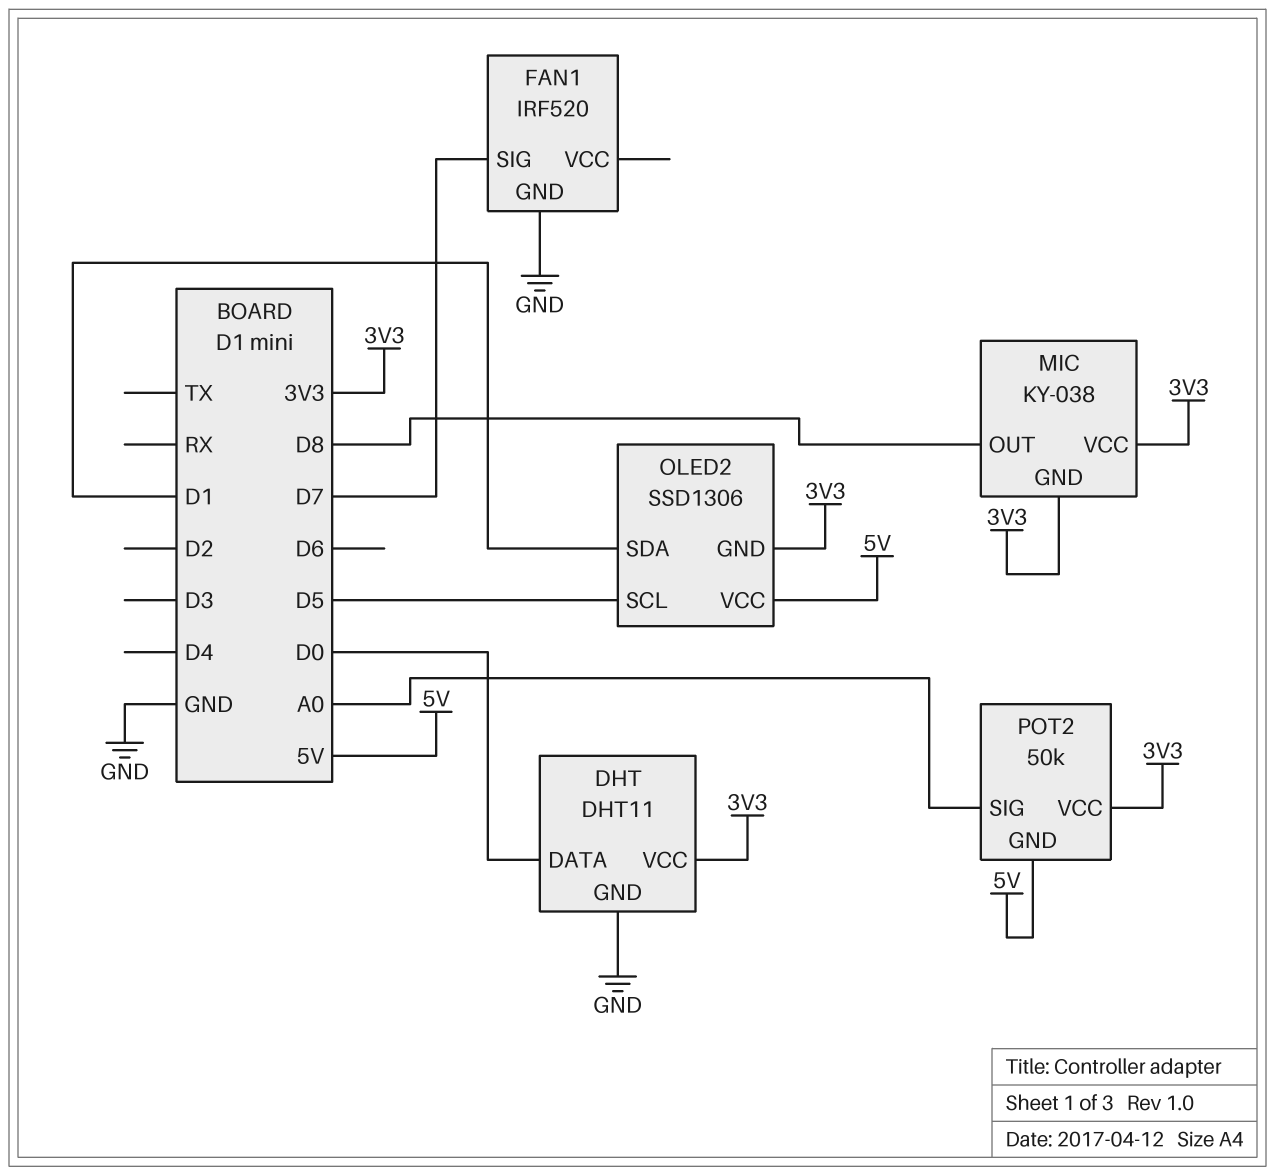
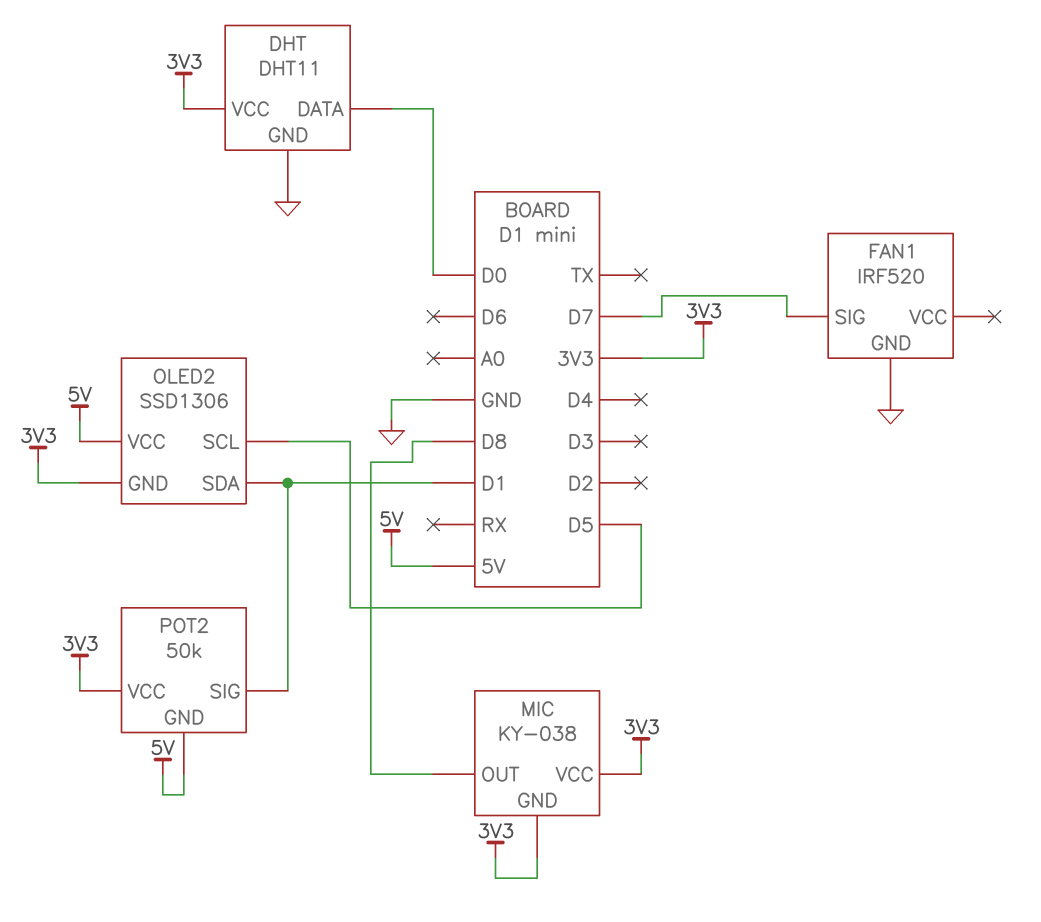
POT2 pin SIG: A0 -> D1

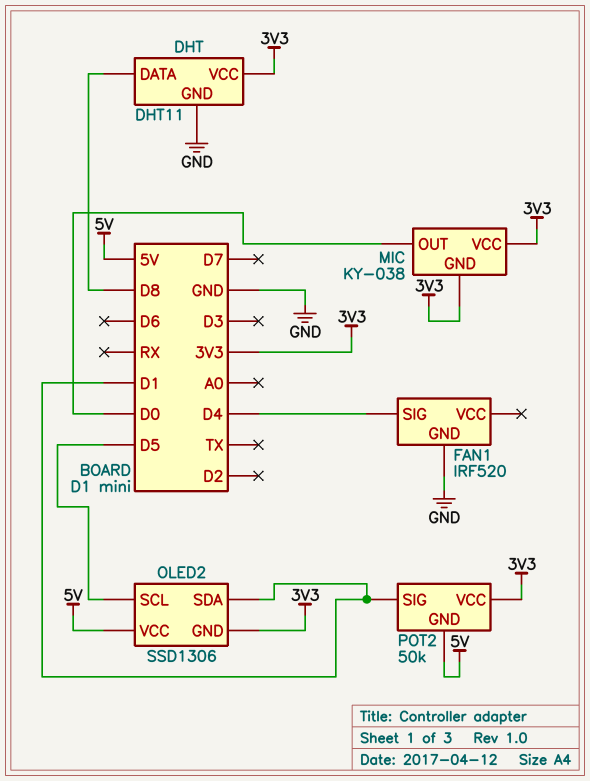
DHT pin DATA: D0 -> D8
FAN1 pin SIG: D7 -> D4
MIC pin OUT: D8 -> D0

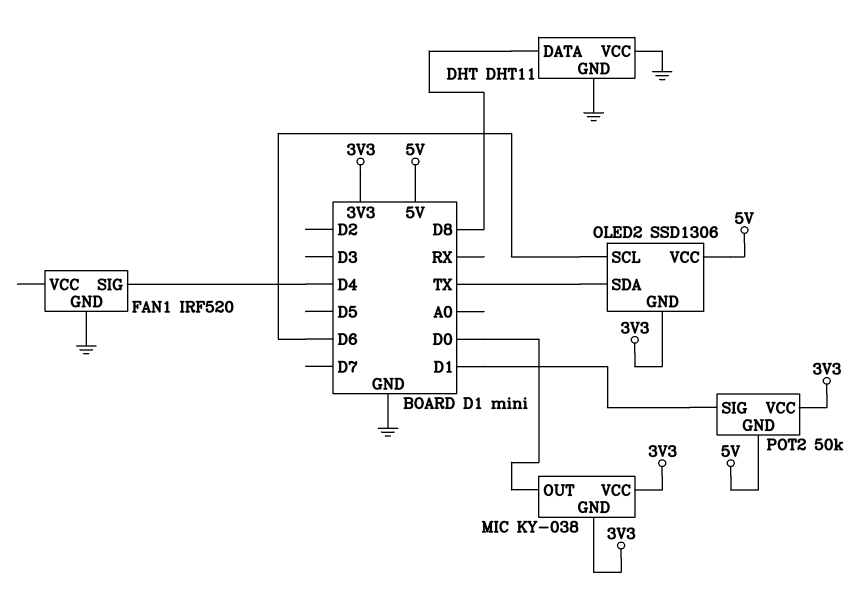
DHT pin VCC: 3V3 -> GND
OLED2 pin SCL: D5 -> D6
OLED2 pin SDA: D1 -> TX

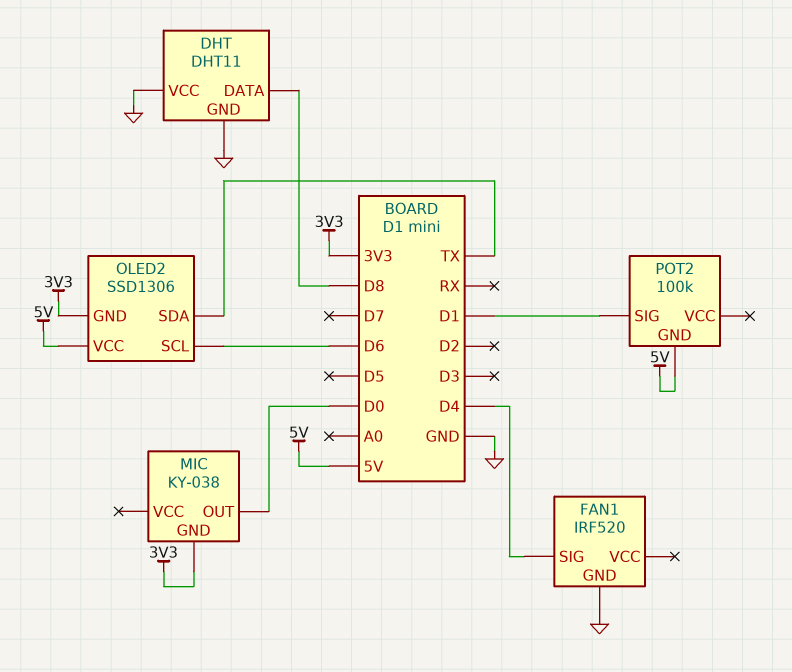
MIC pin VCC: 3V3 -> none
POT2: 50k -> 100k
POT2 pin VCC: 3V3 -> none

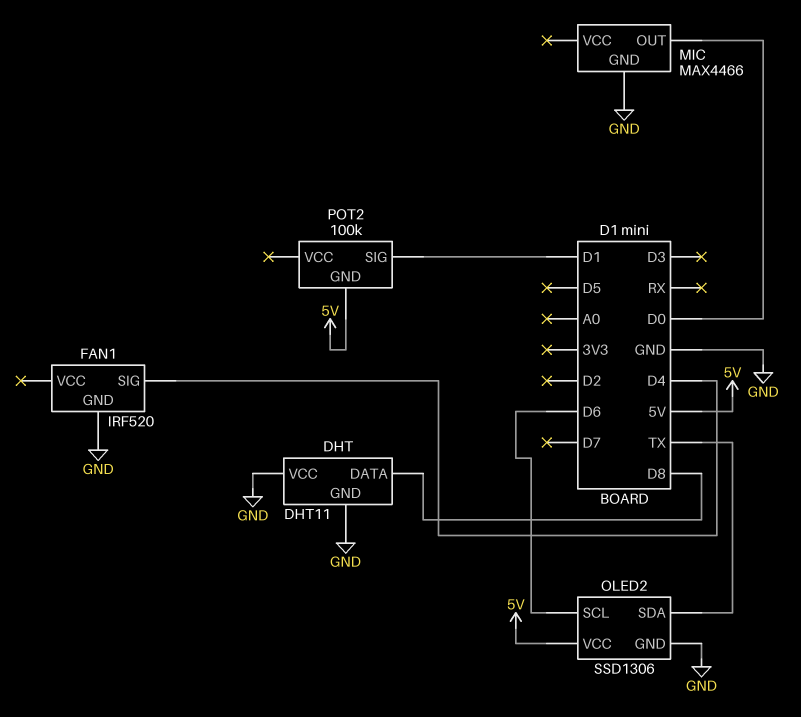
MIC: KY-038 -> MAX4466
MIC pin GND: 3V3 -> GND
OLED2 pin GND: 3V3 -> GND

